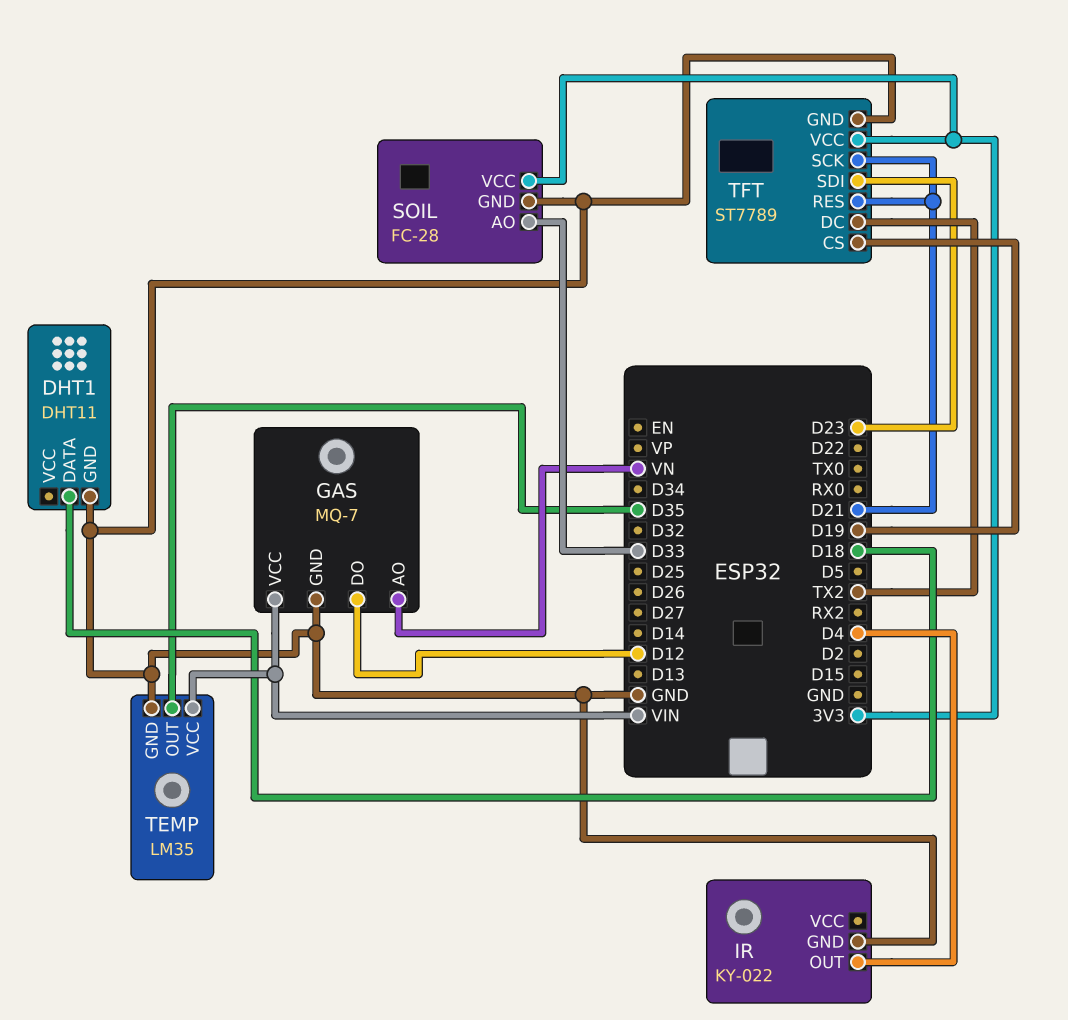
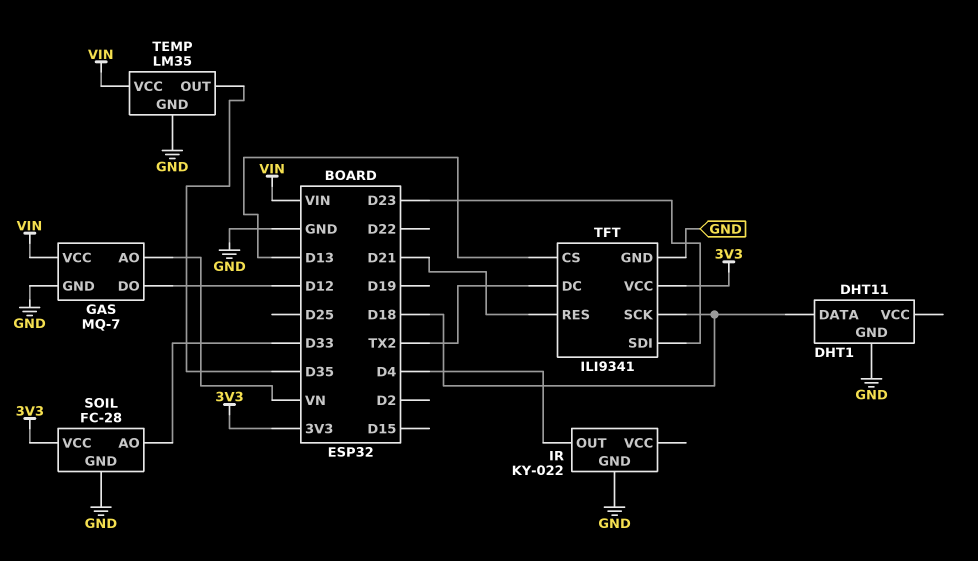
TFT: ST7789 -> ILI9341
TFT pin CS: D19 -> D13
TFT pin SCK: D21 -> D18

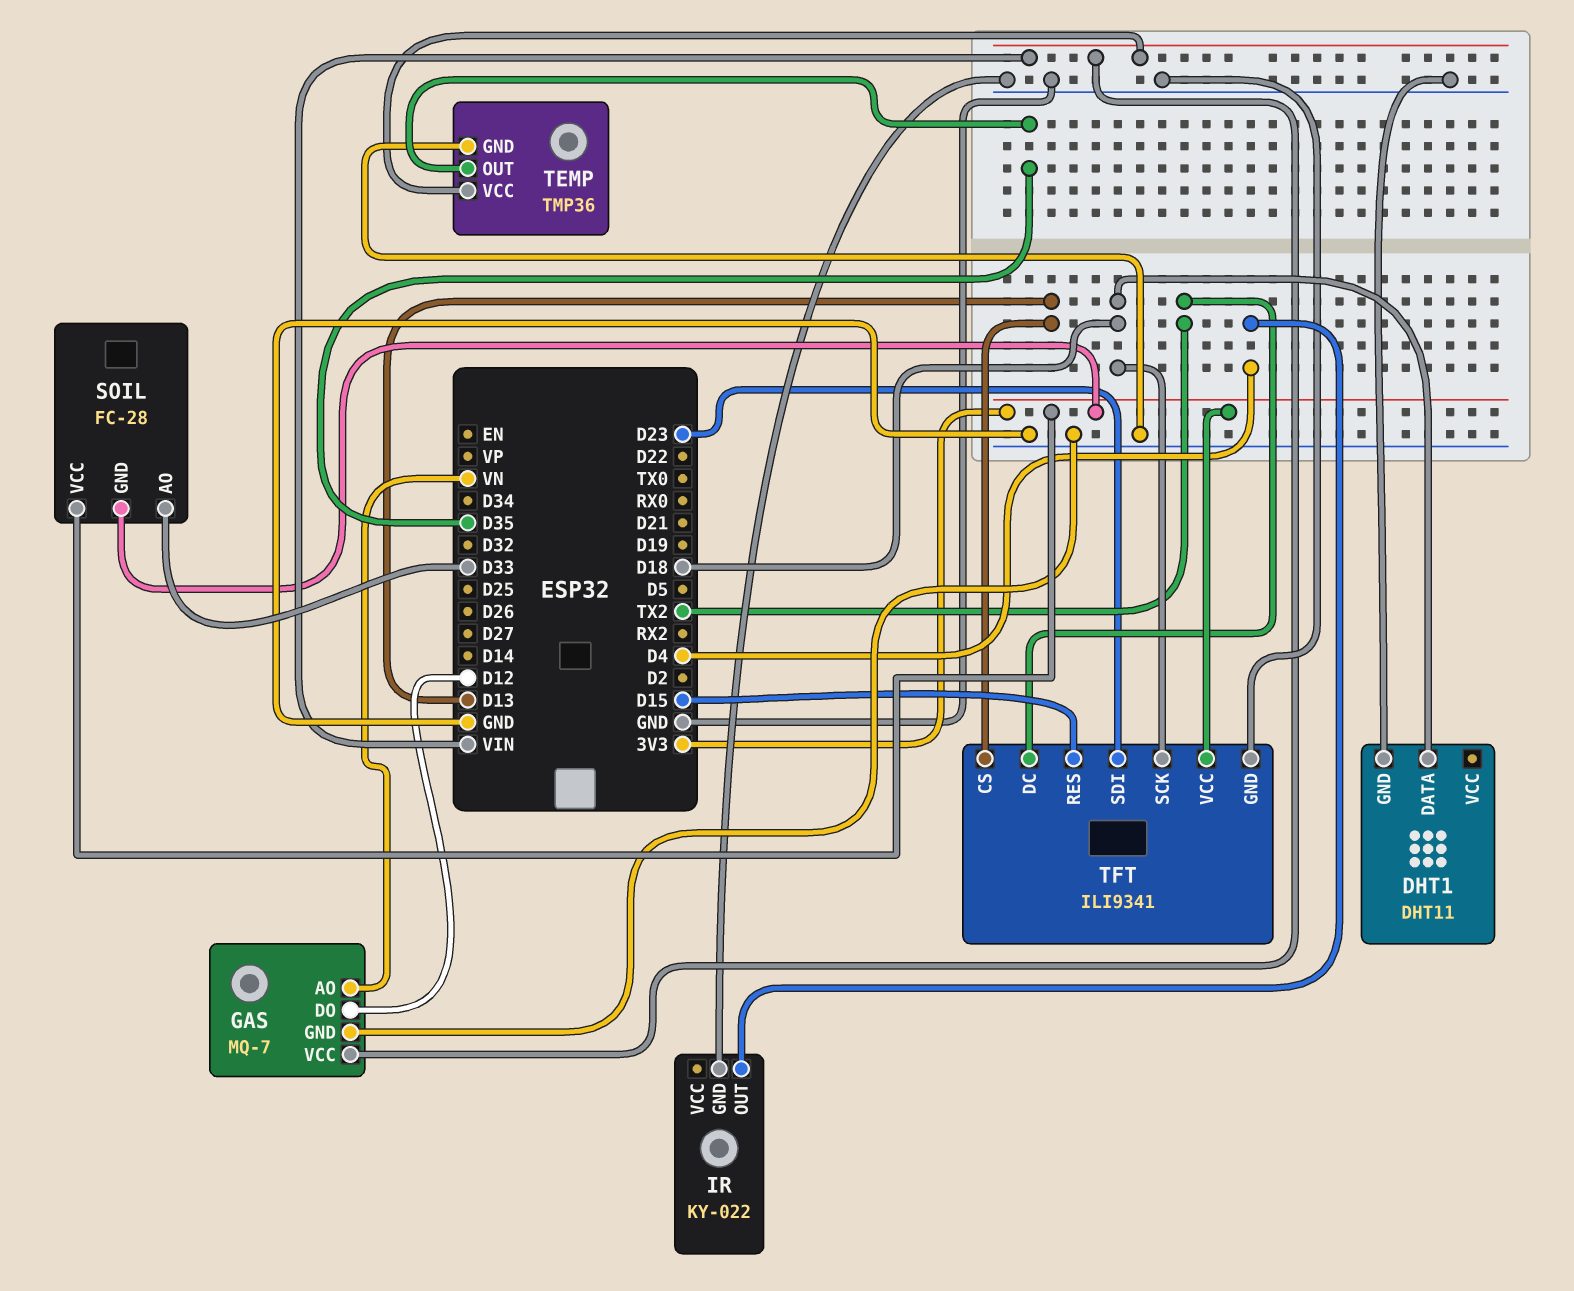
SOIL pin GND: GND -> 3V3
TEMP: LM35 -> TMP36
TFT pin RES: D21 -> D15

